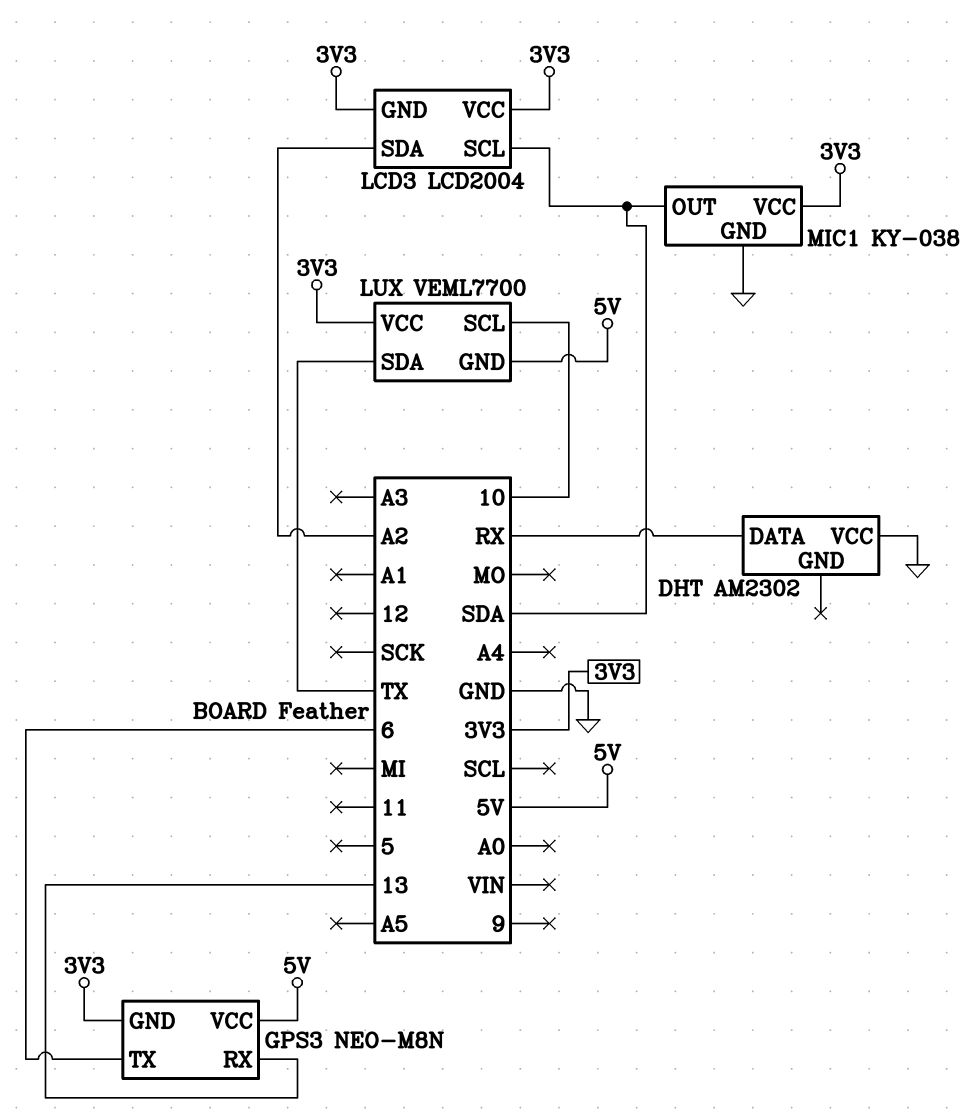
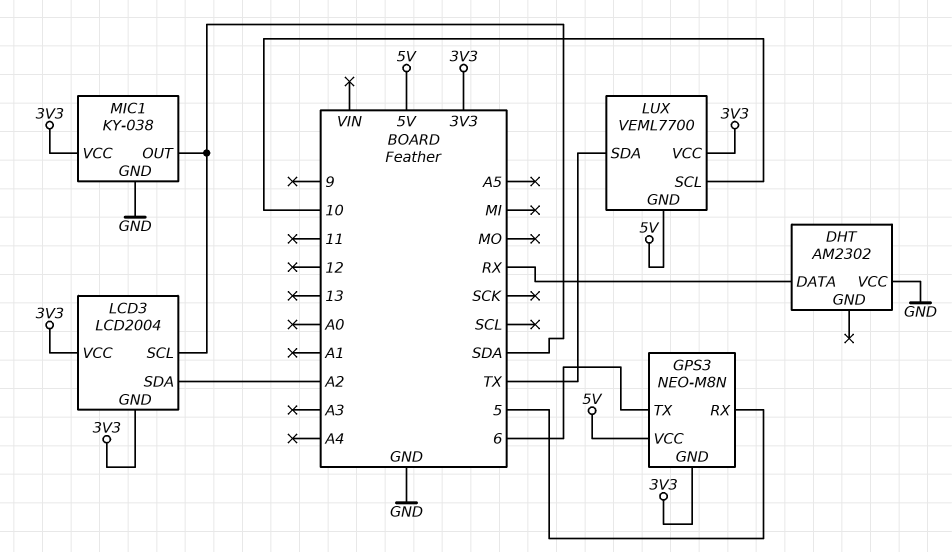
GPS3 pin RX: 13 -> 5

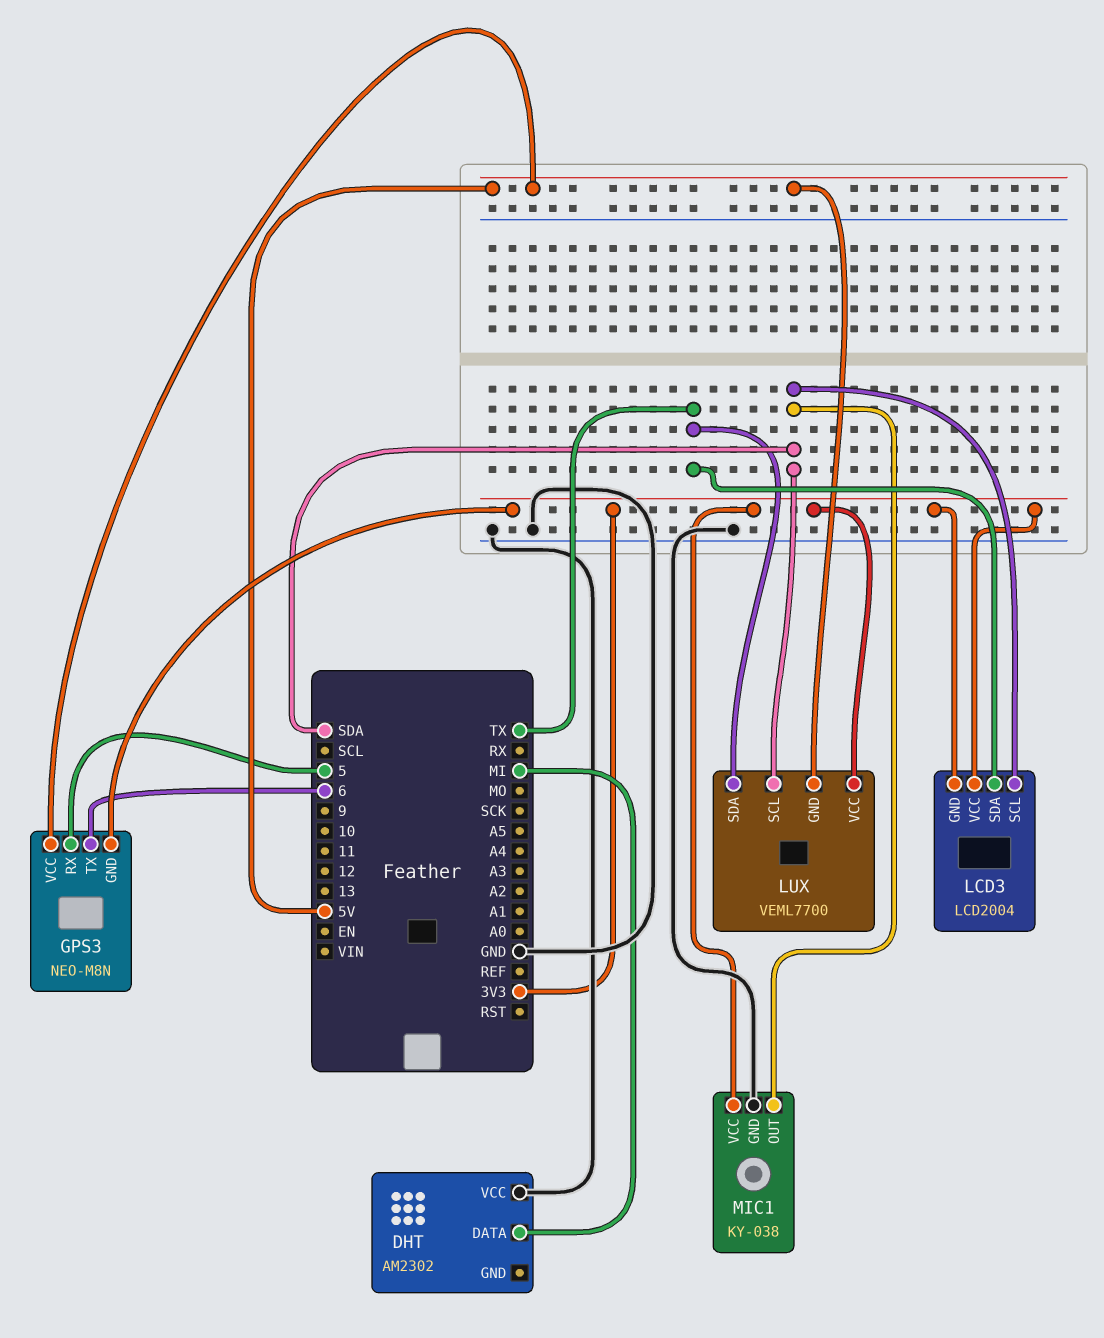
DHT pin DATA: RX -> MI
LCD3 pin SDA: A2 -> TX
LUX pin SCL: 10 -> SDA

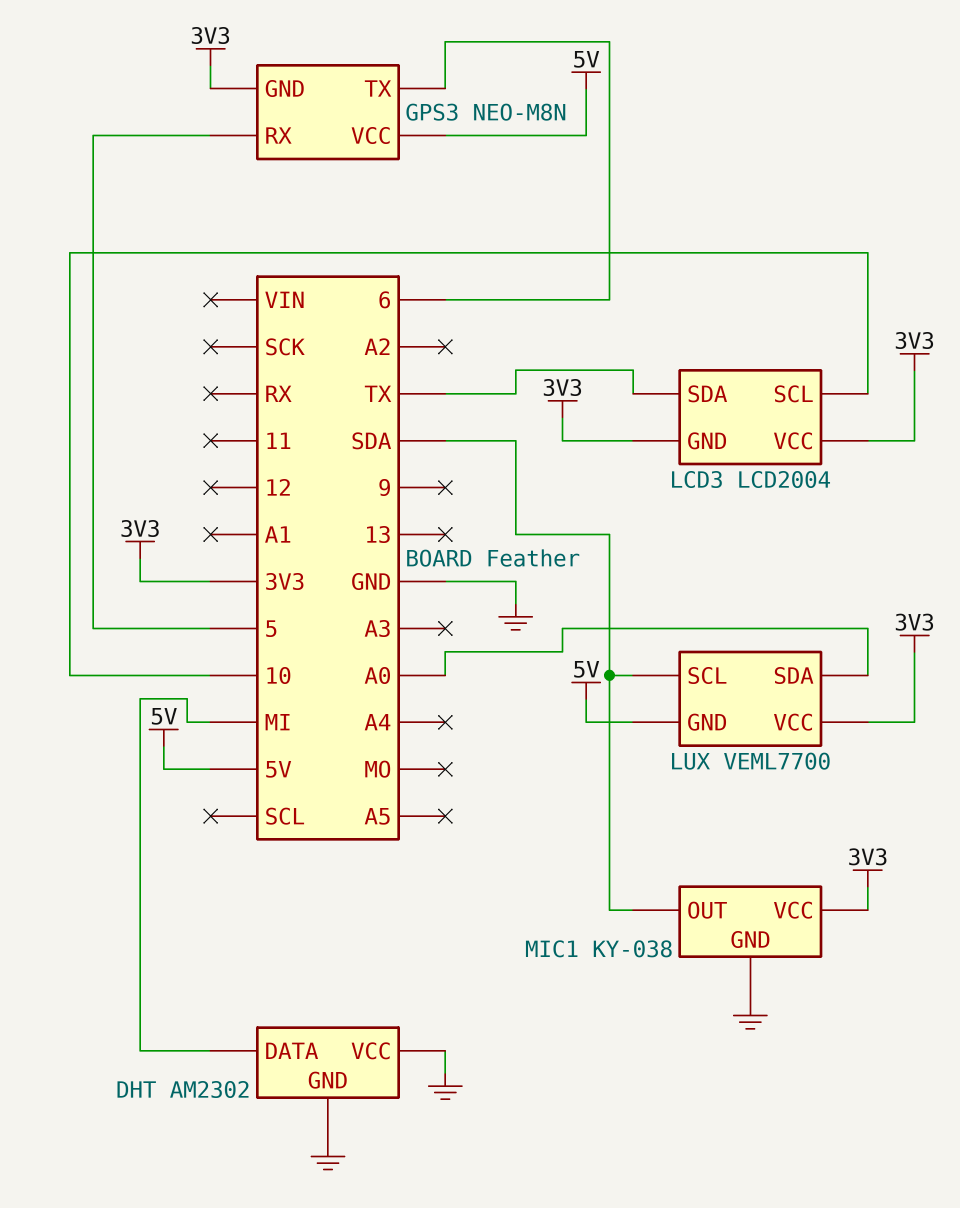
DHT pin GND: none -> GND
LCD3 pin SCL: SDA -> 10
LUX pin SDA: TX -> A0

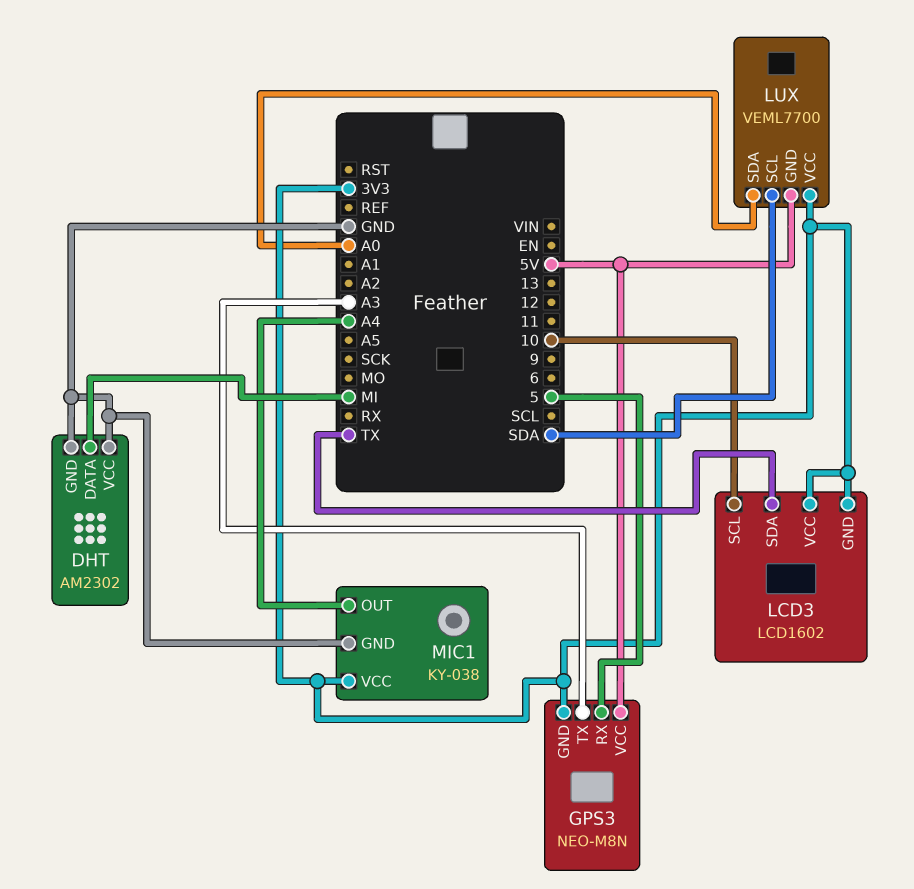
GPS3 pin TX: 6 -> A3
LCD3: LCD2004 -> LCD1602
MIC1 pin OUT: SDA -> A4

